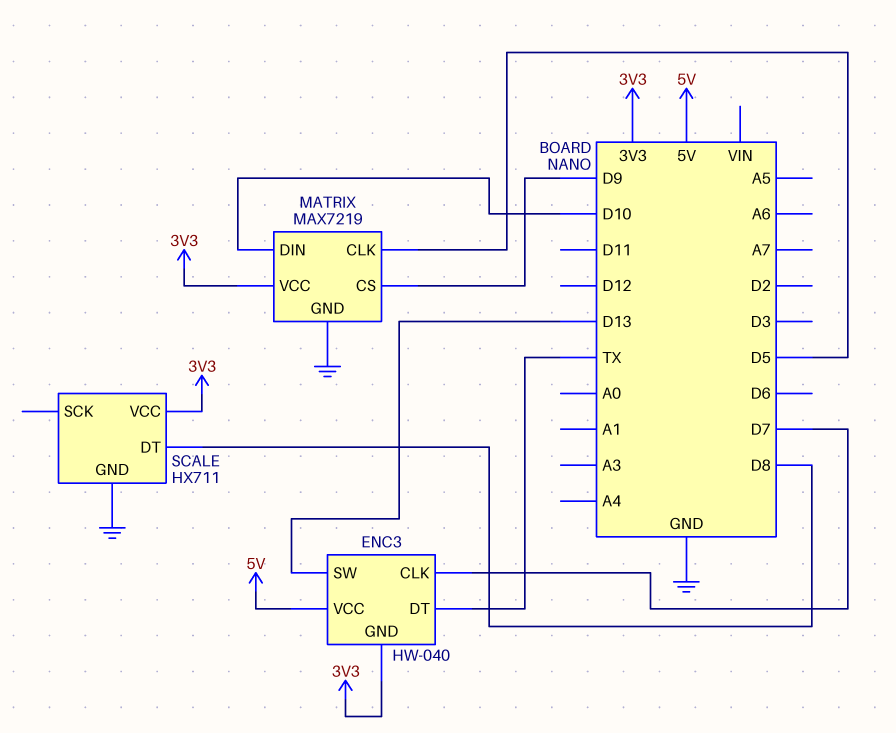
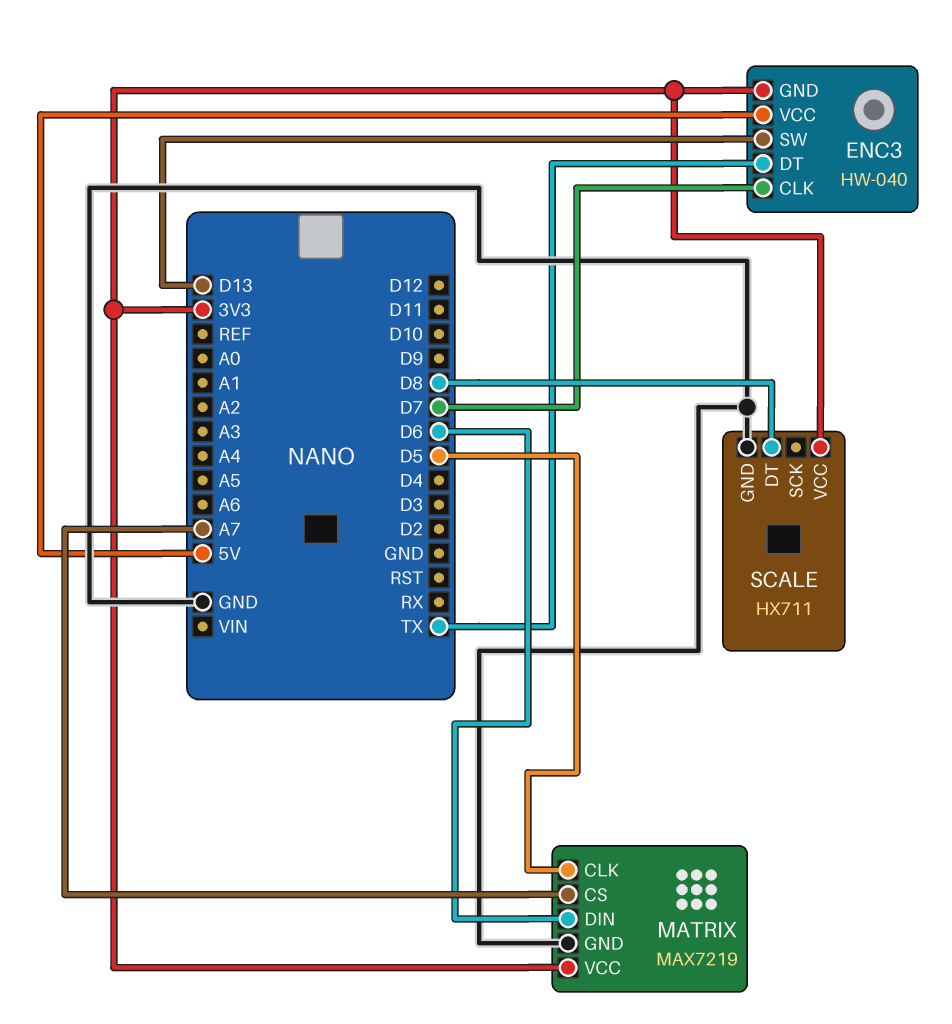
MATRIX pin CS: D9 -> A7
MATRIX pin DIN: D10 -> D6

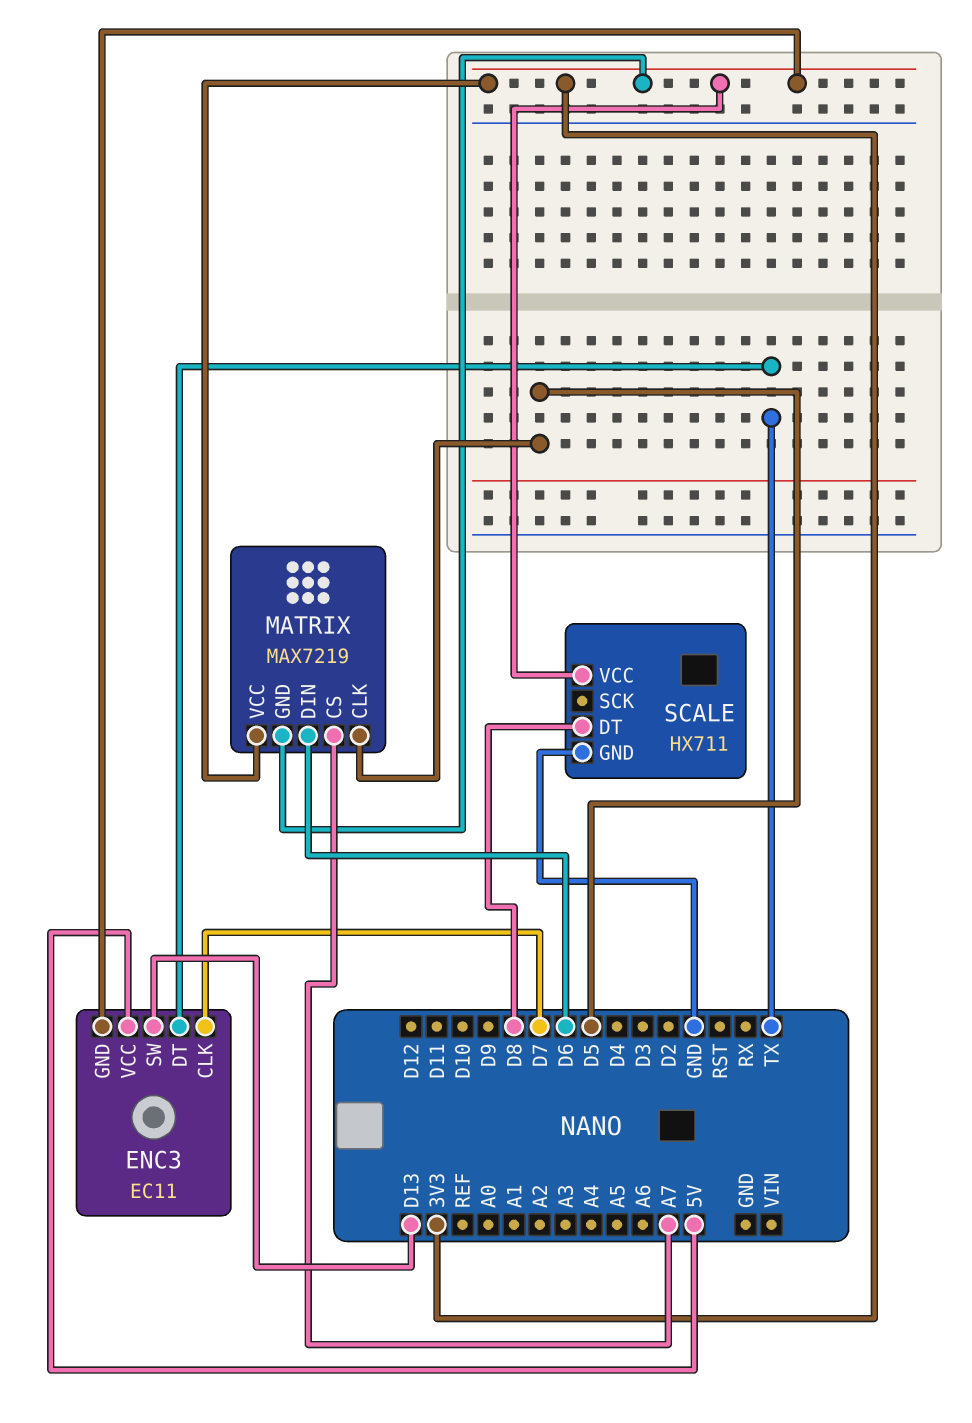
ENC3: HW-040 -> EC11
MATRIX pin GND: GND -> 3V3

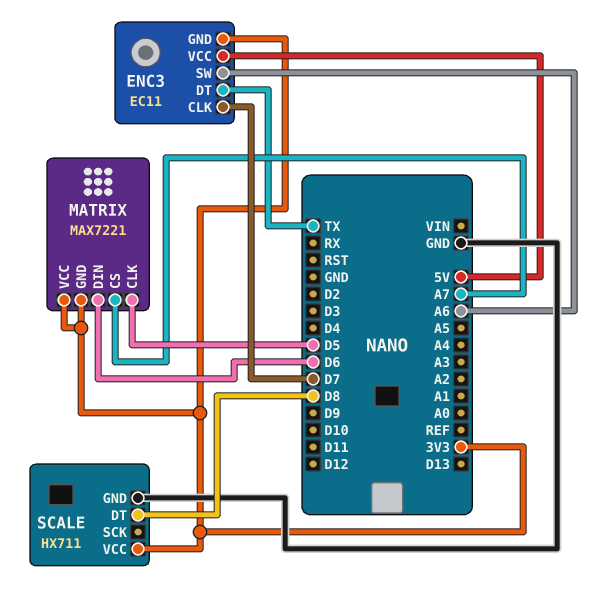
ENC3 pin SW: D13 -> A6
MATRIX: MAX7219 -> MAX7221

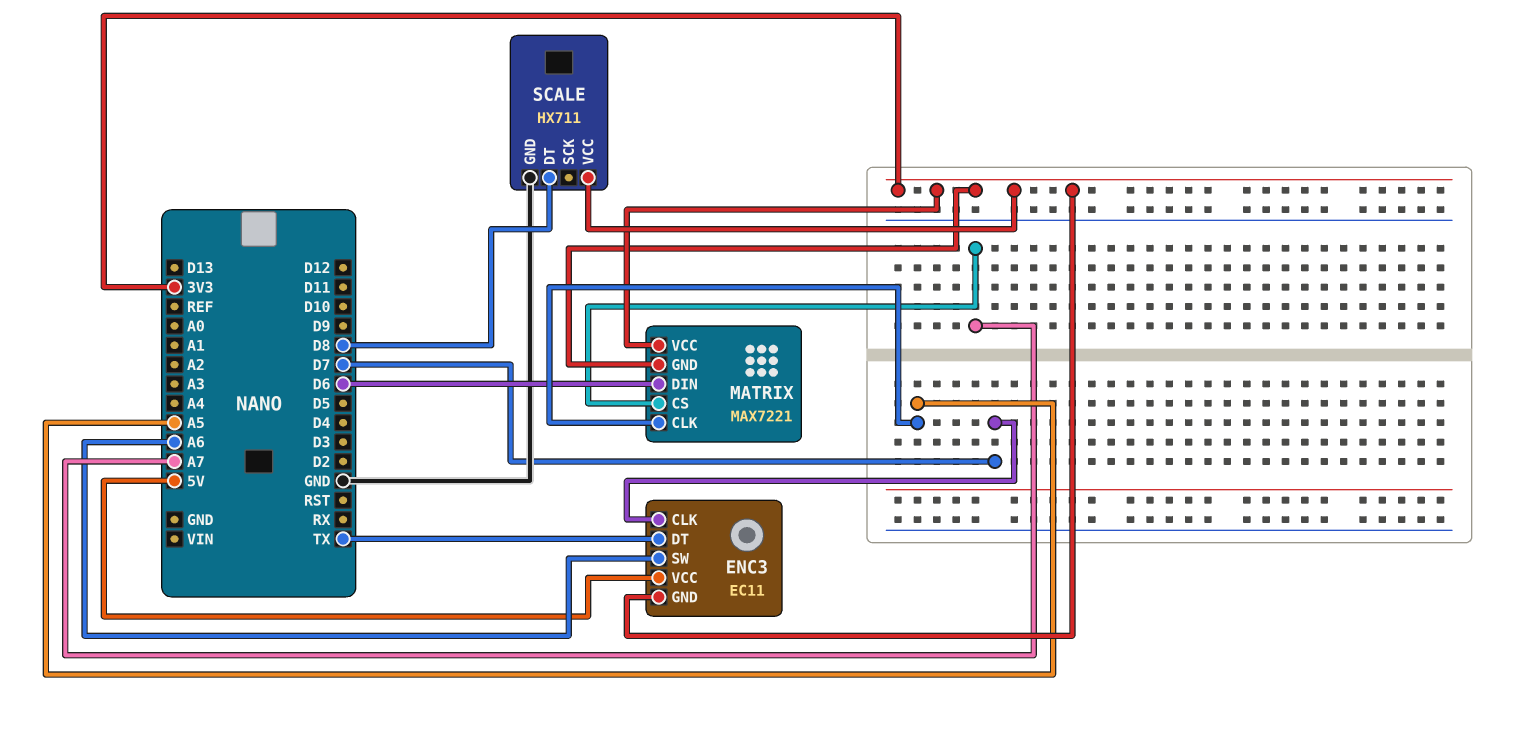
MATRIX pin CLK: D5 -> A5

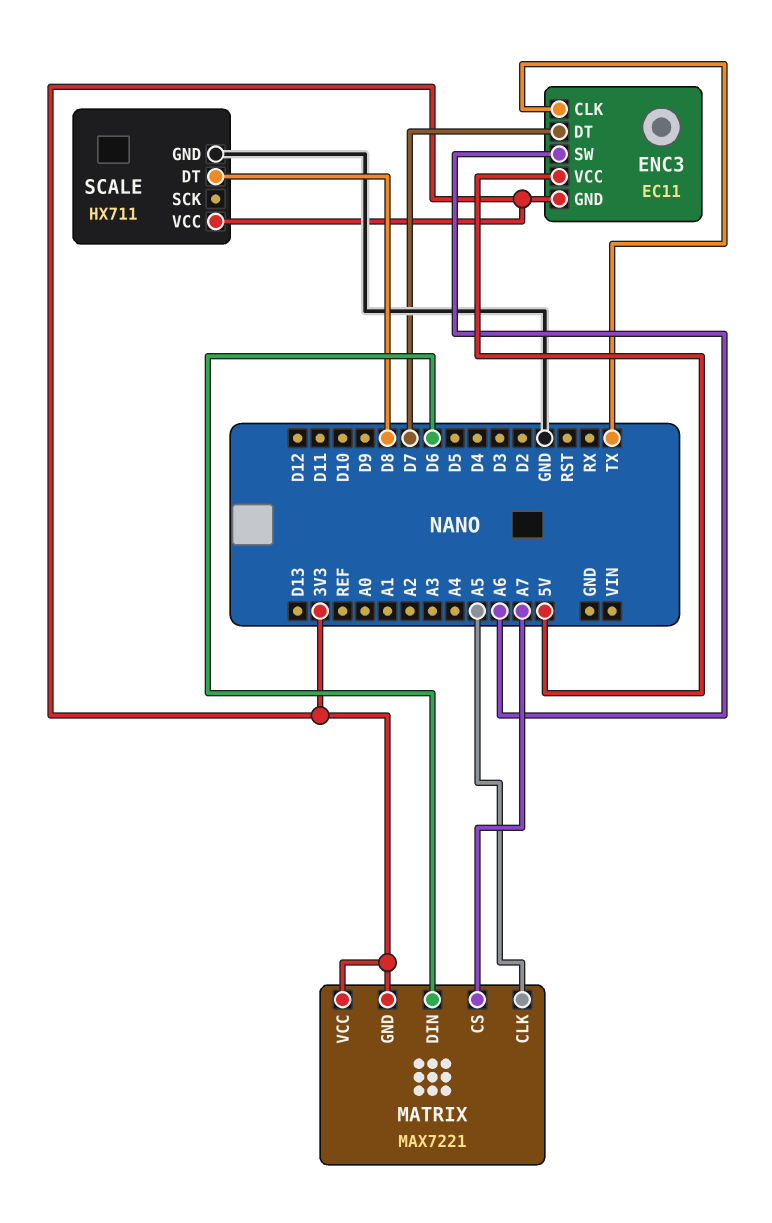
ENC3 pin CLK: D7 -> TX
ENC3 pin DT: TX -> D7

